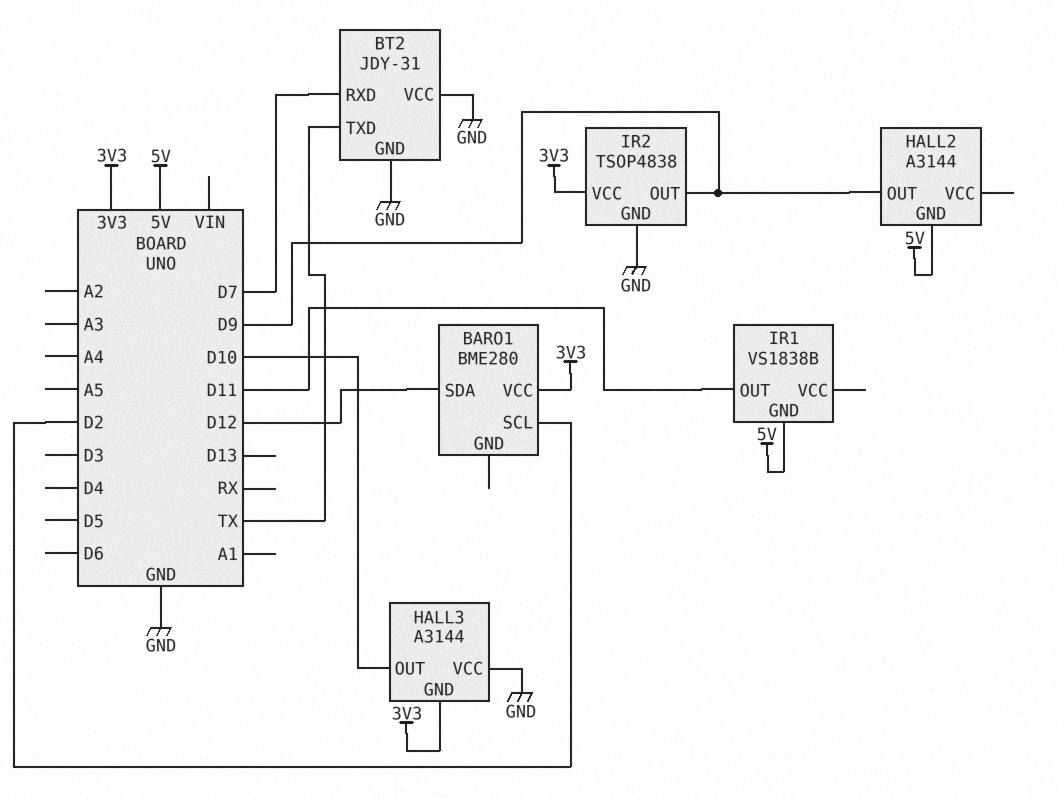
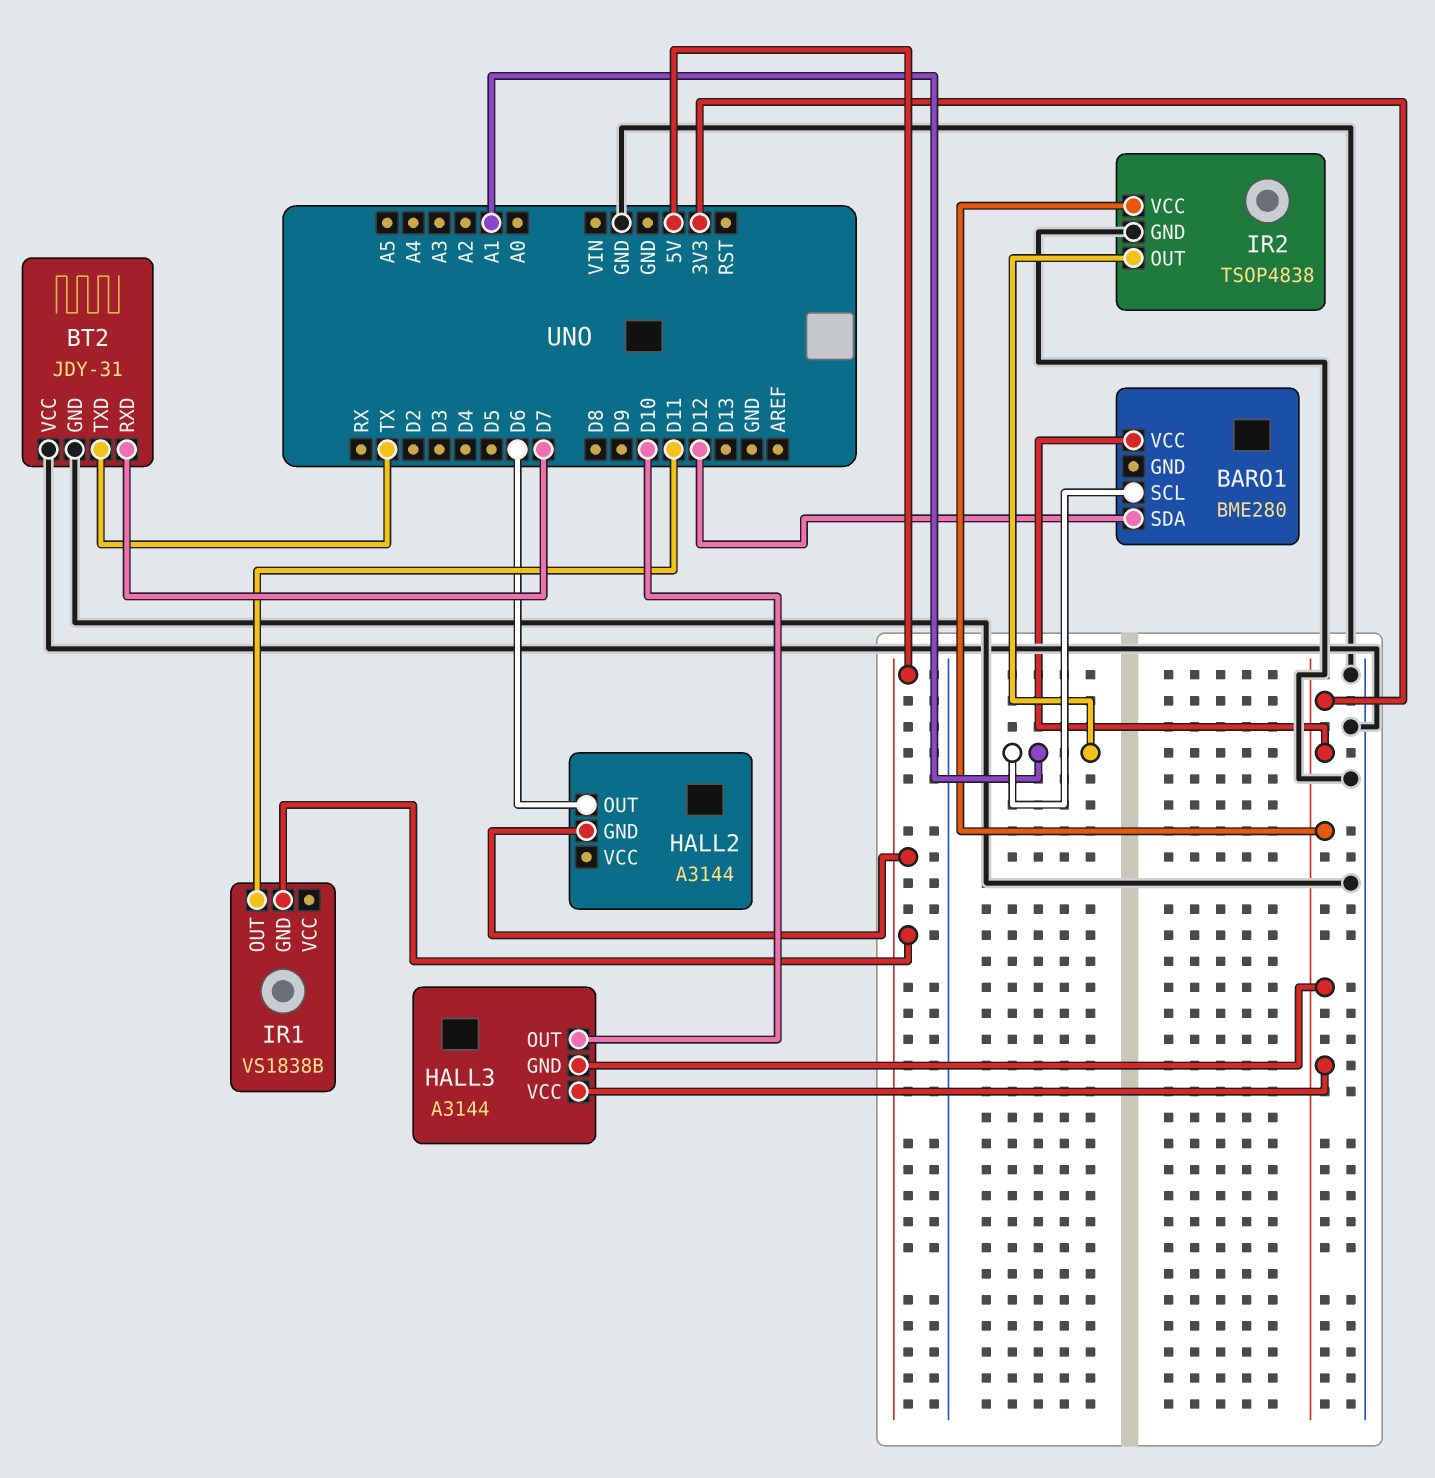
BARO1 pin SCL: D2 -> A1
HALL2 pin OUT: D9 -> D6
HALL3 pin VCC: GND -> 3V3
IR2 pin OUT: D9 -> A1

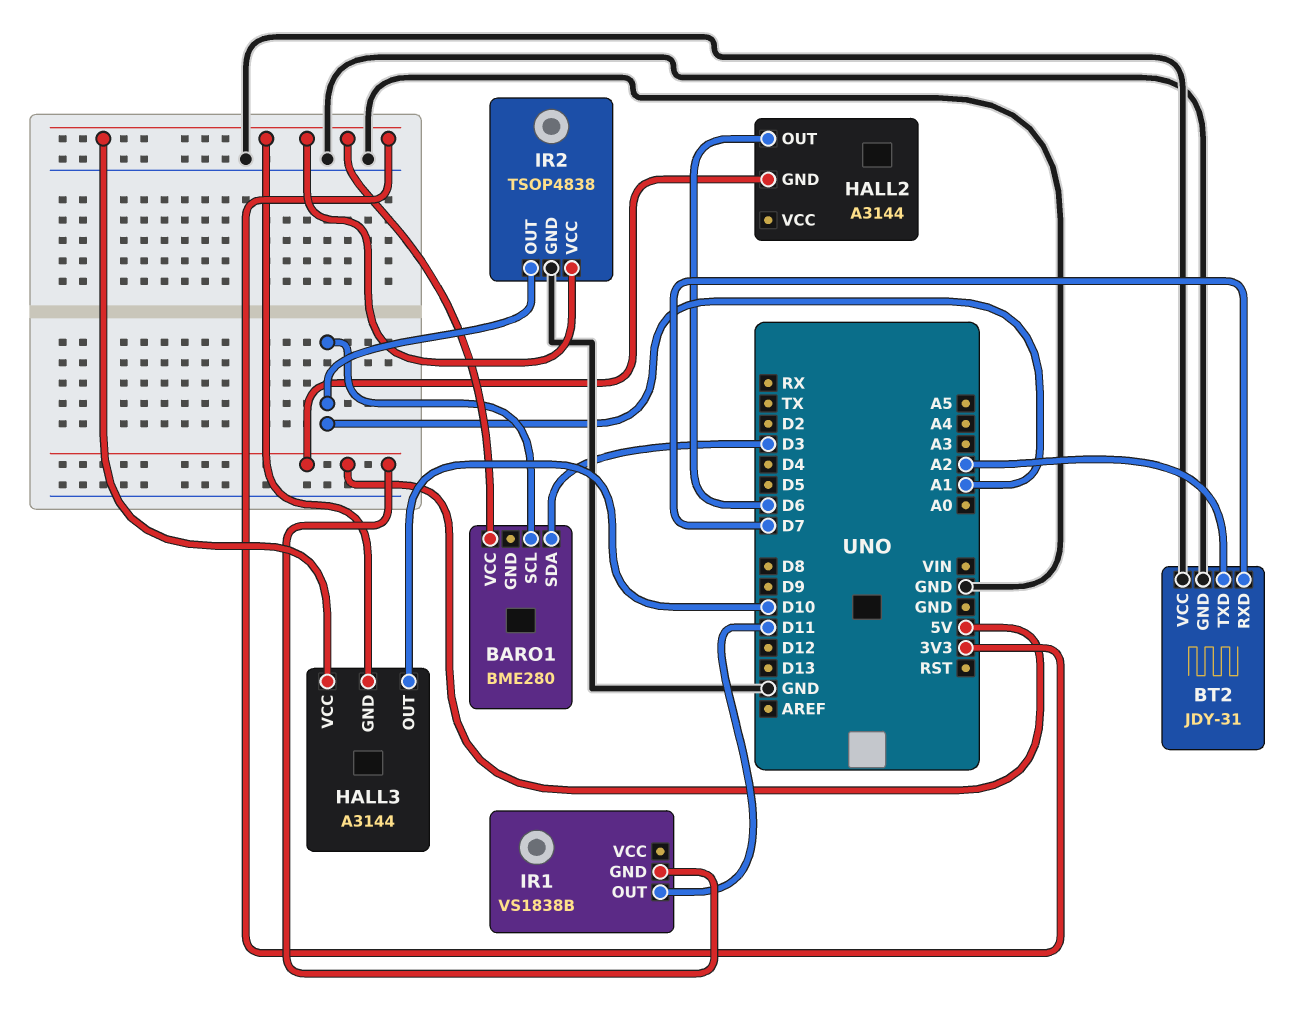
BARO1 pin SDA: D12 -> D3
BT2 pin TXD: TX -> A2

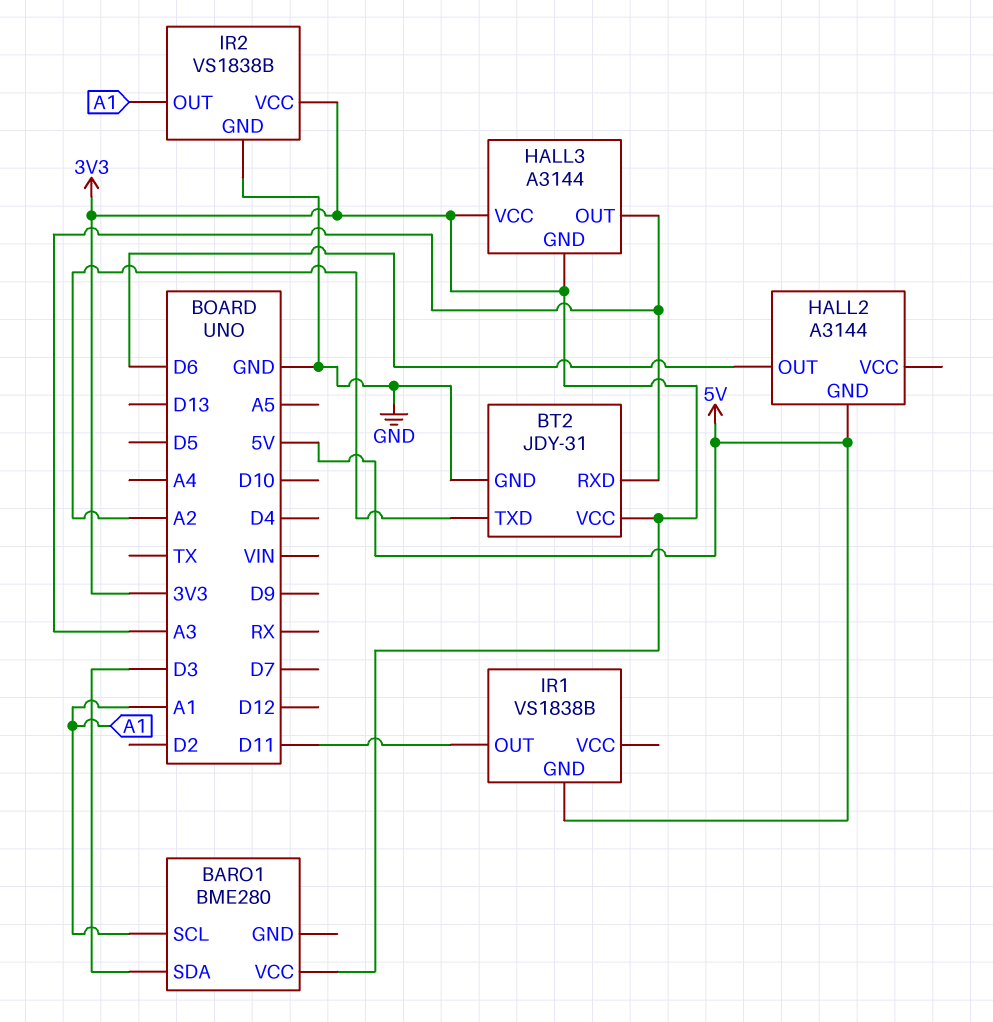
BT2 pin RXD: D7 -> A3
BT2 pin VCC: GND -> 3V3
HALL3 pin OUT: D10 -> A3
IR2: TSOP4838 -> VS1838B

